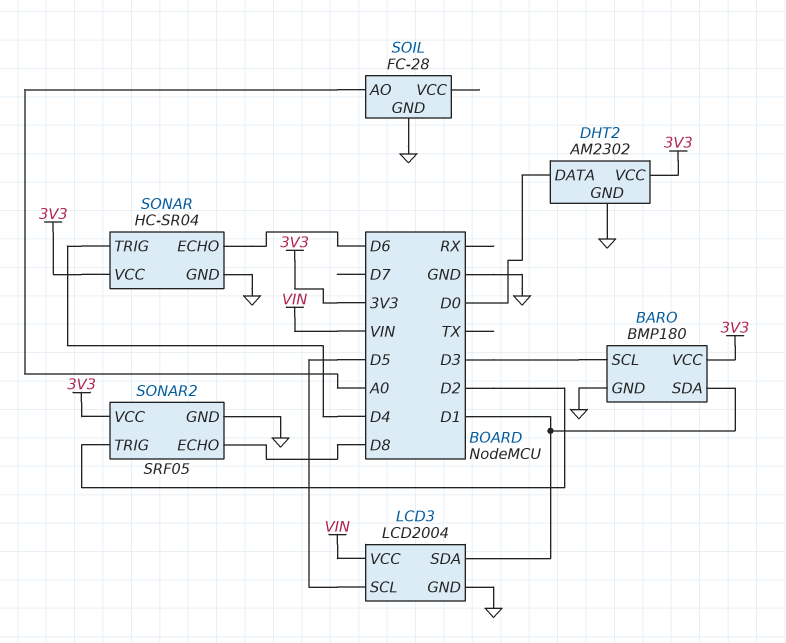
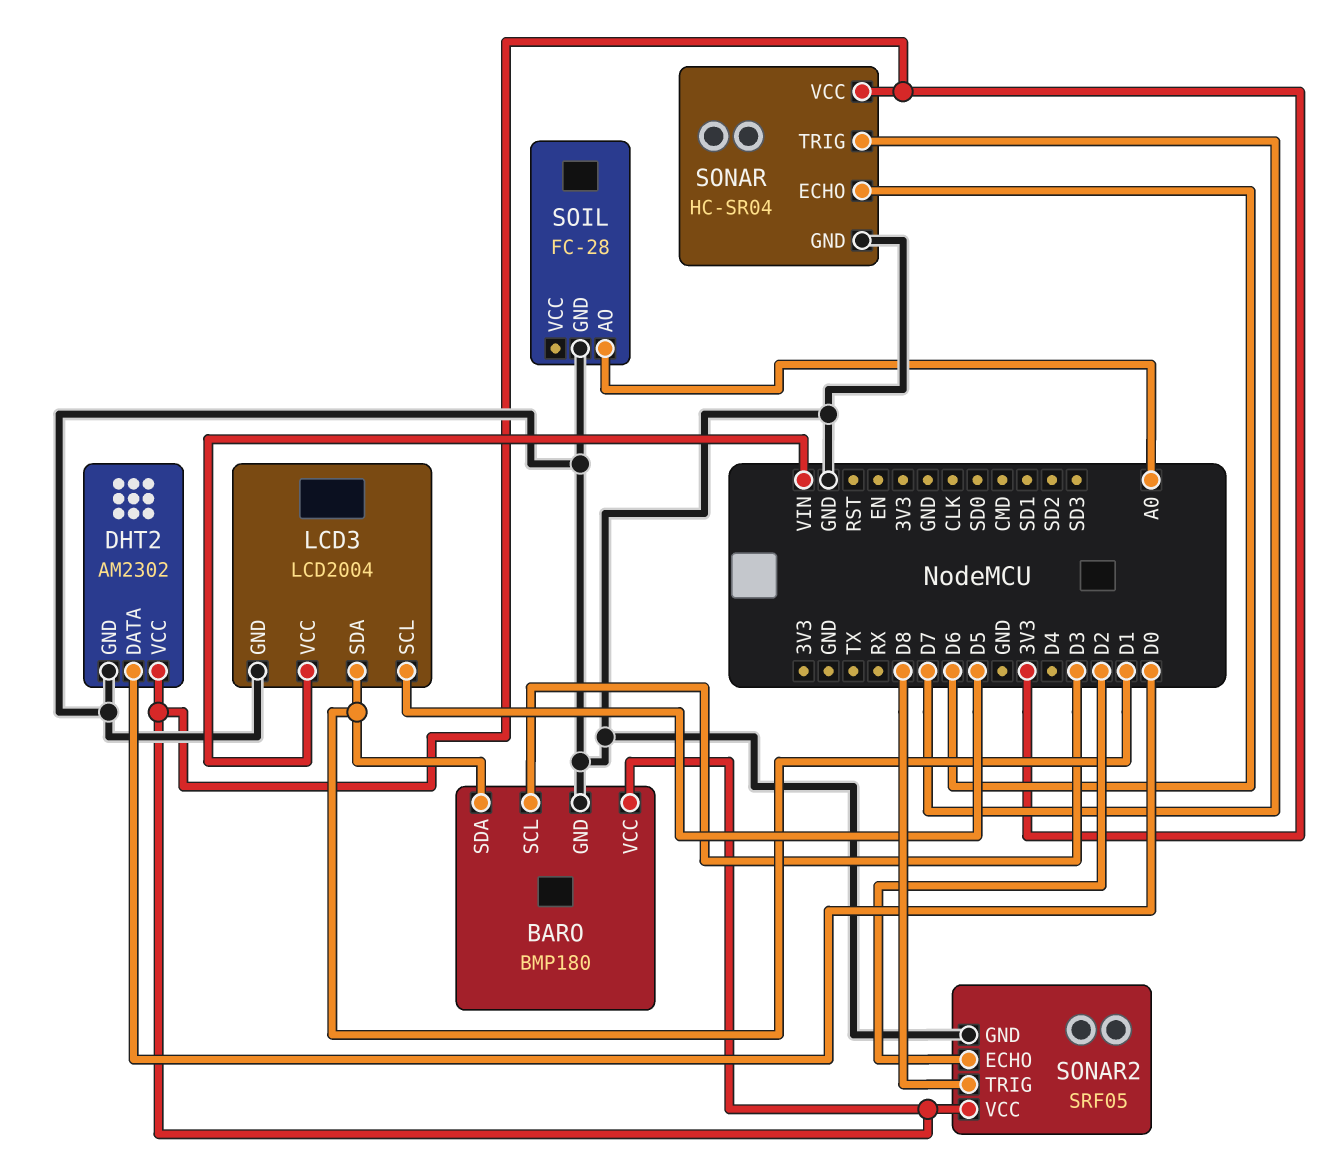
SONAR pin TRIG: D4 -> D7
SONAR2 pin ECHO: D8 -> D2
SONAR2 pin TRIG: D2 -> D8

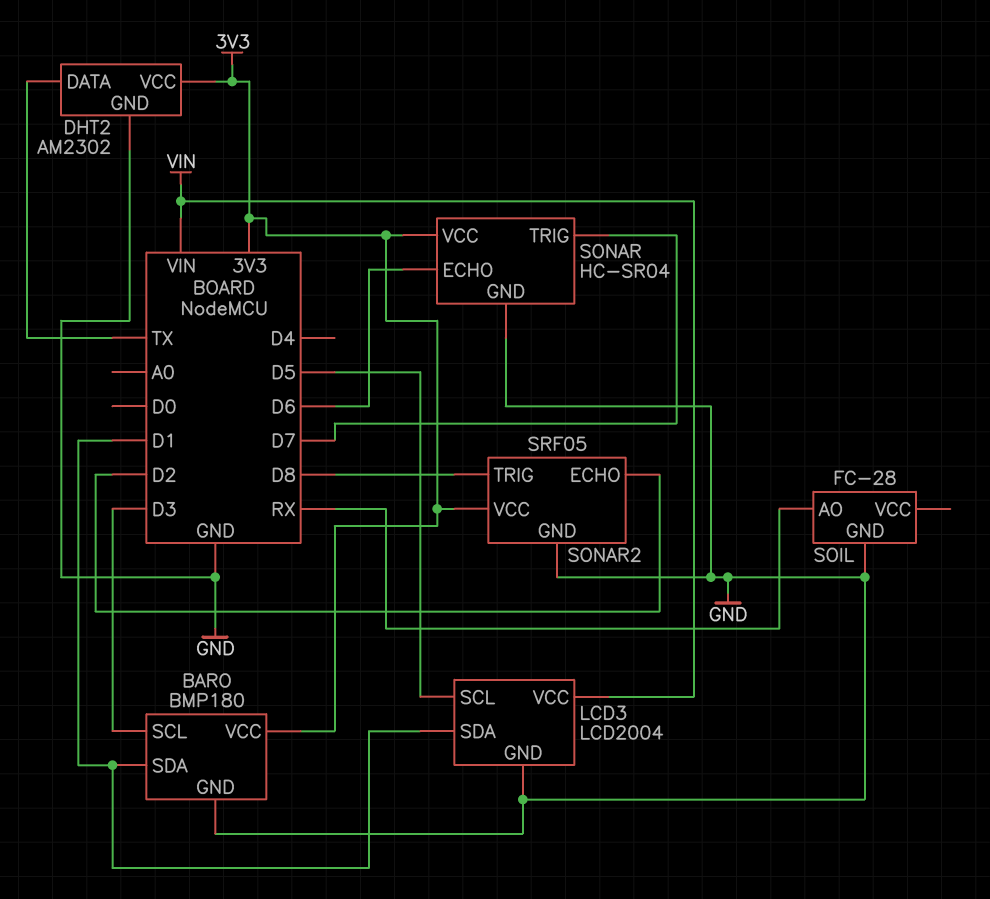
DHT2 pin DATA: D0 -> TX
SOIL pin AO: A0 -> RX

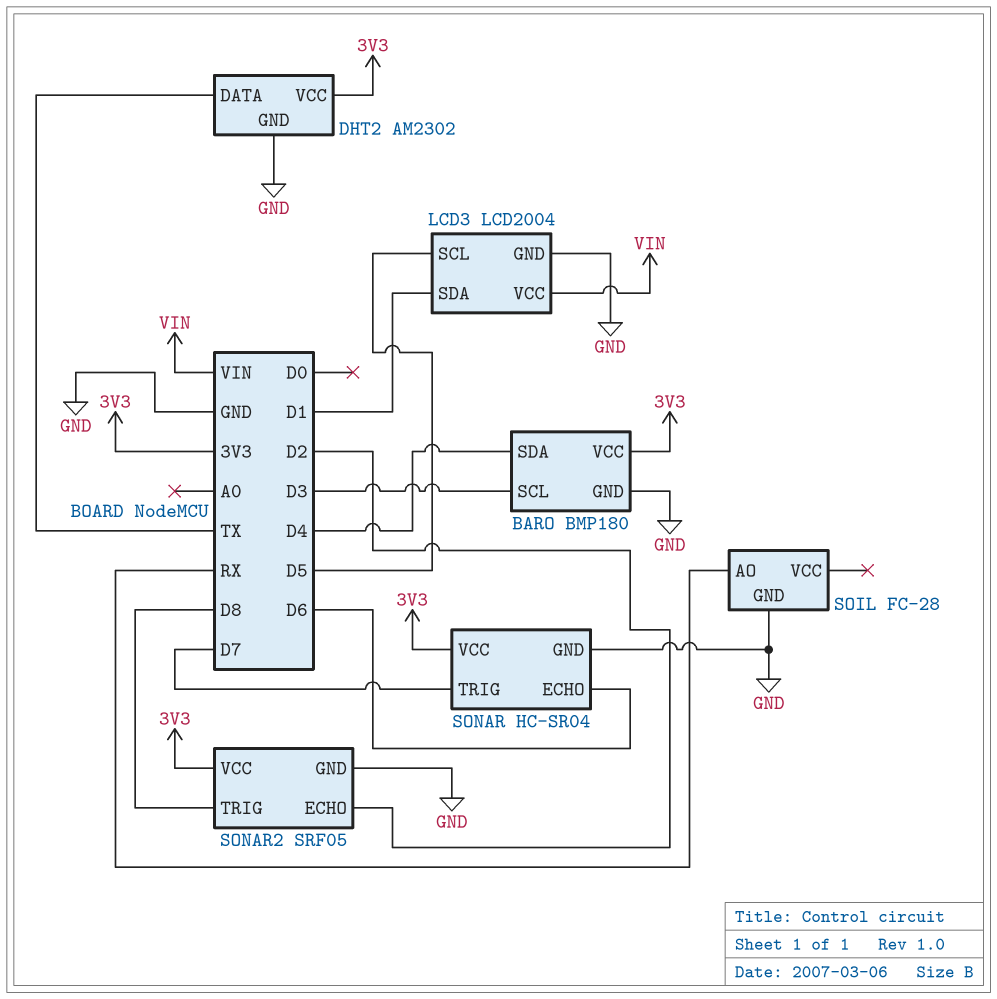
BARO pin SDA: D1 -> D4

